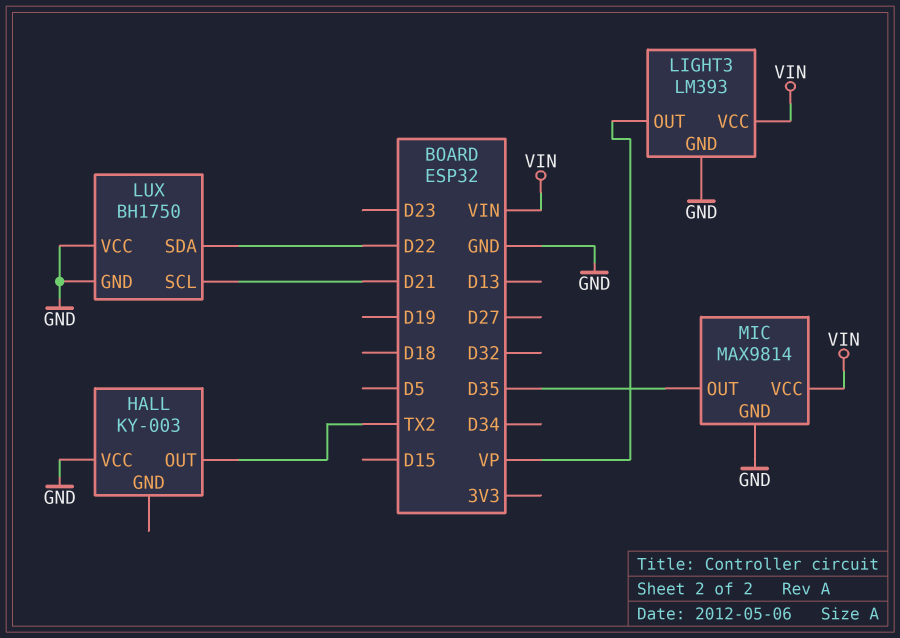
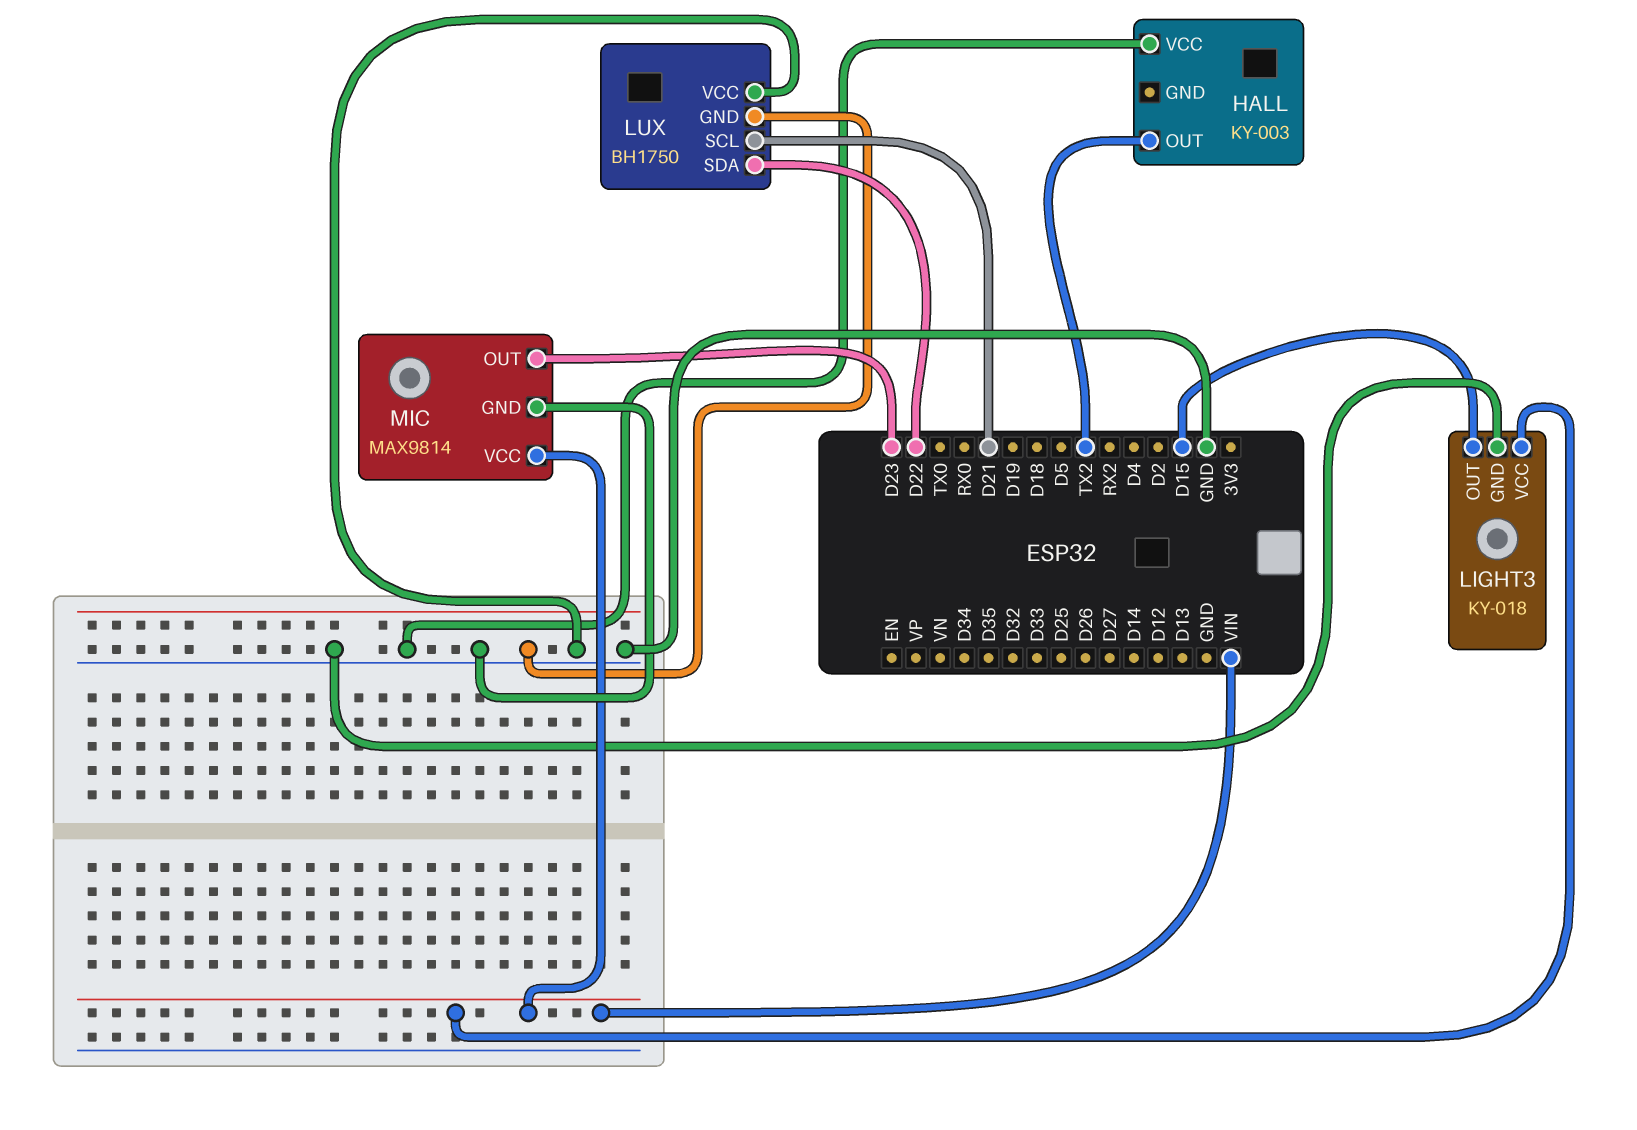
LIGHT3: LM393 -> KY-018
LIGHT3 pin OUT: VP -> D15
MIC pin OUT: D35 -> D23

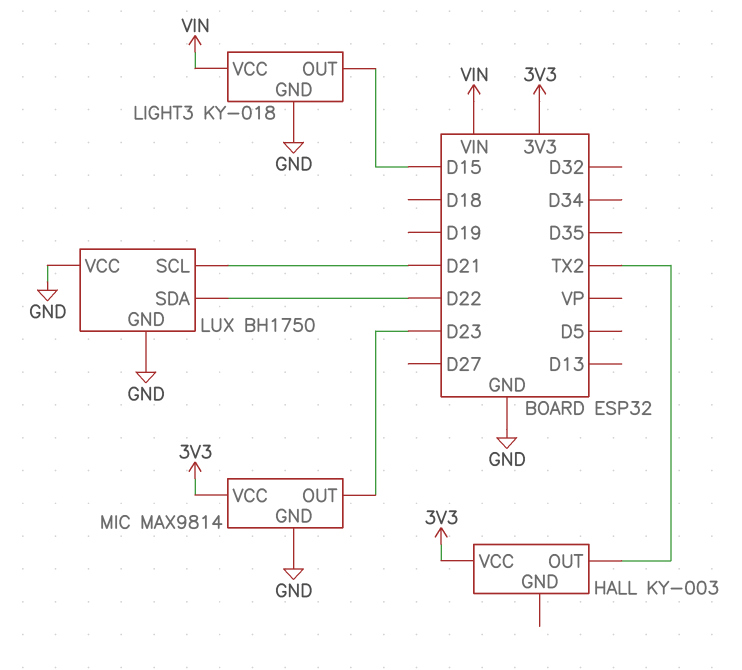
HALL pin VCC: GND -> 3V3
MIC pin VCC: VIN -> 3V3

